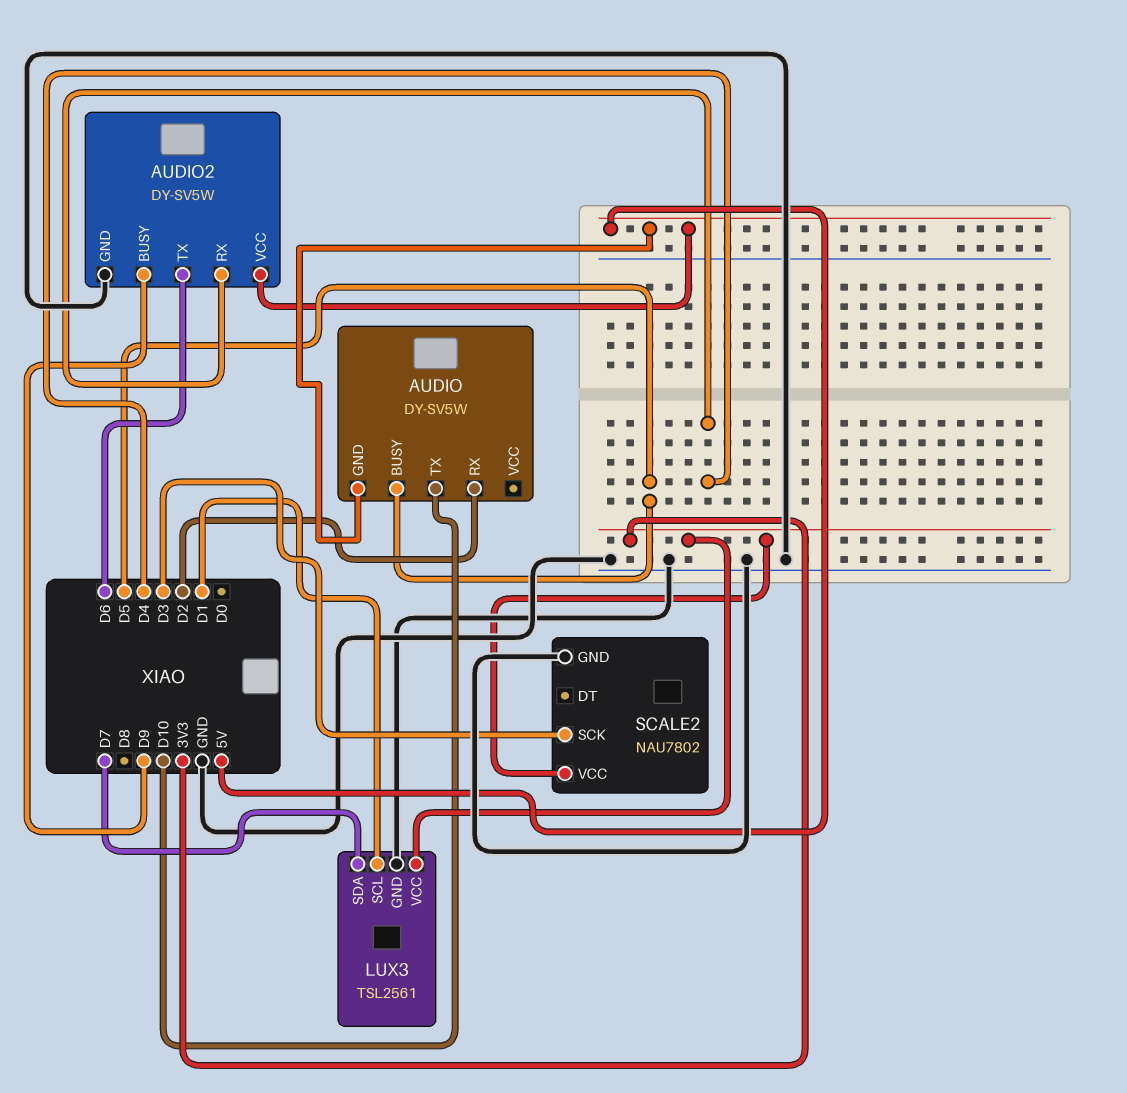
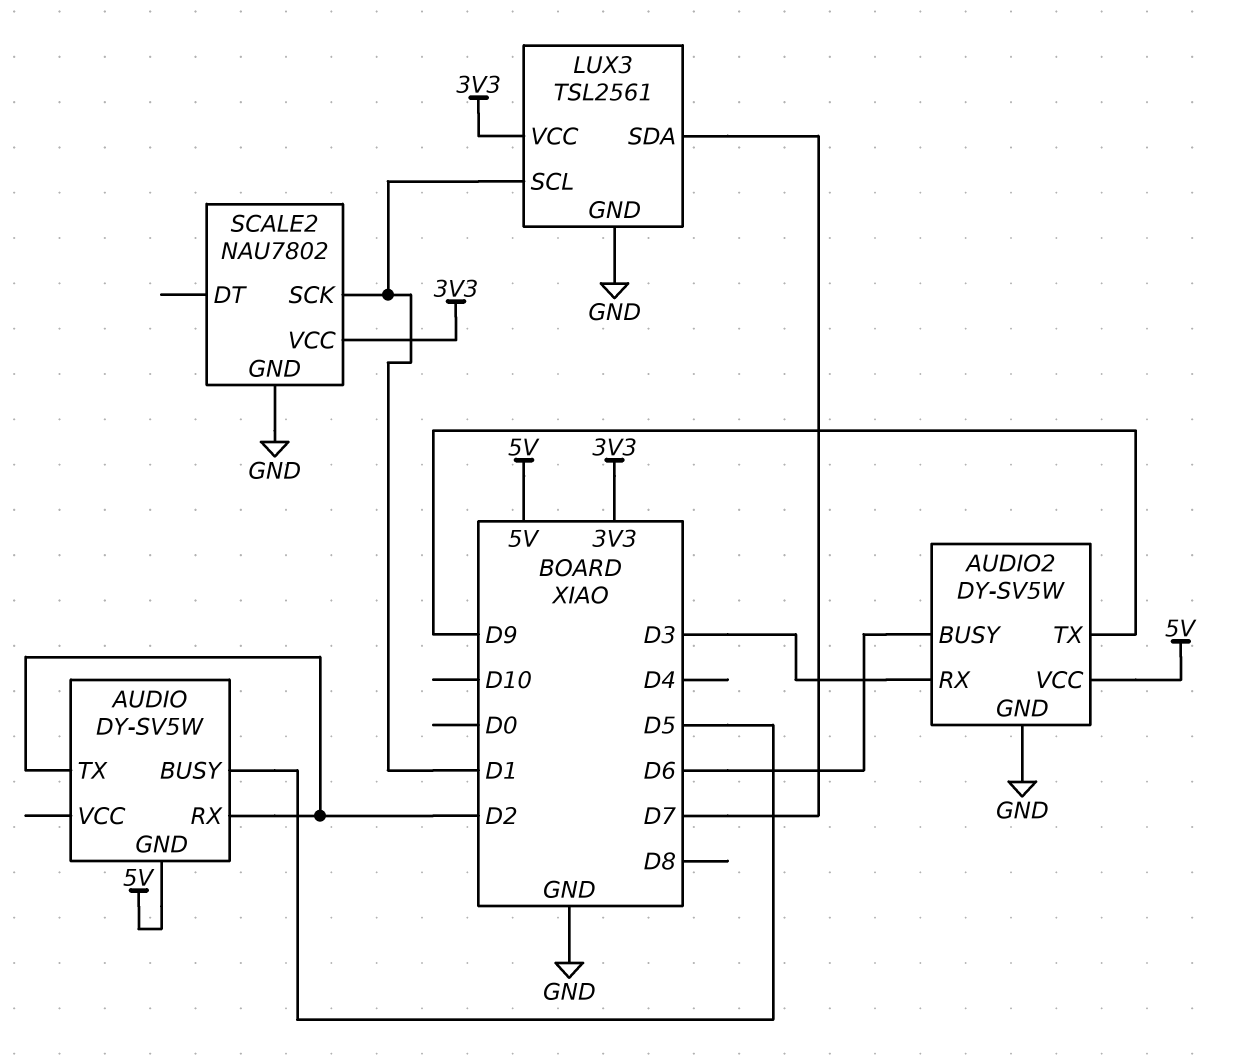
AUDIO pin TX: D10 -> D2
AUDIO2 pin BUSY: D9 -> D6
AUDIO2 pin RX: D4 -> D3
AUDIO2 pin TX: D6 -> D9
SCALE2 pin SCK: D3 -> D1

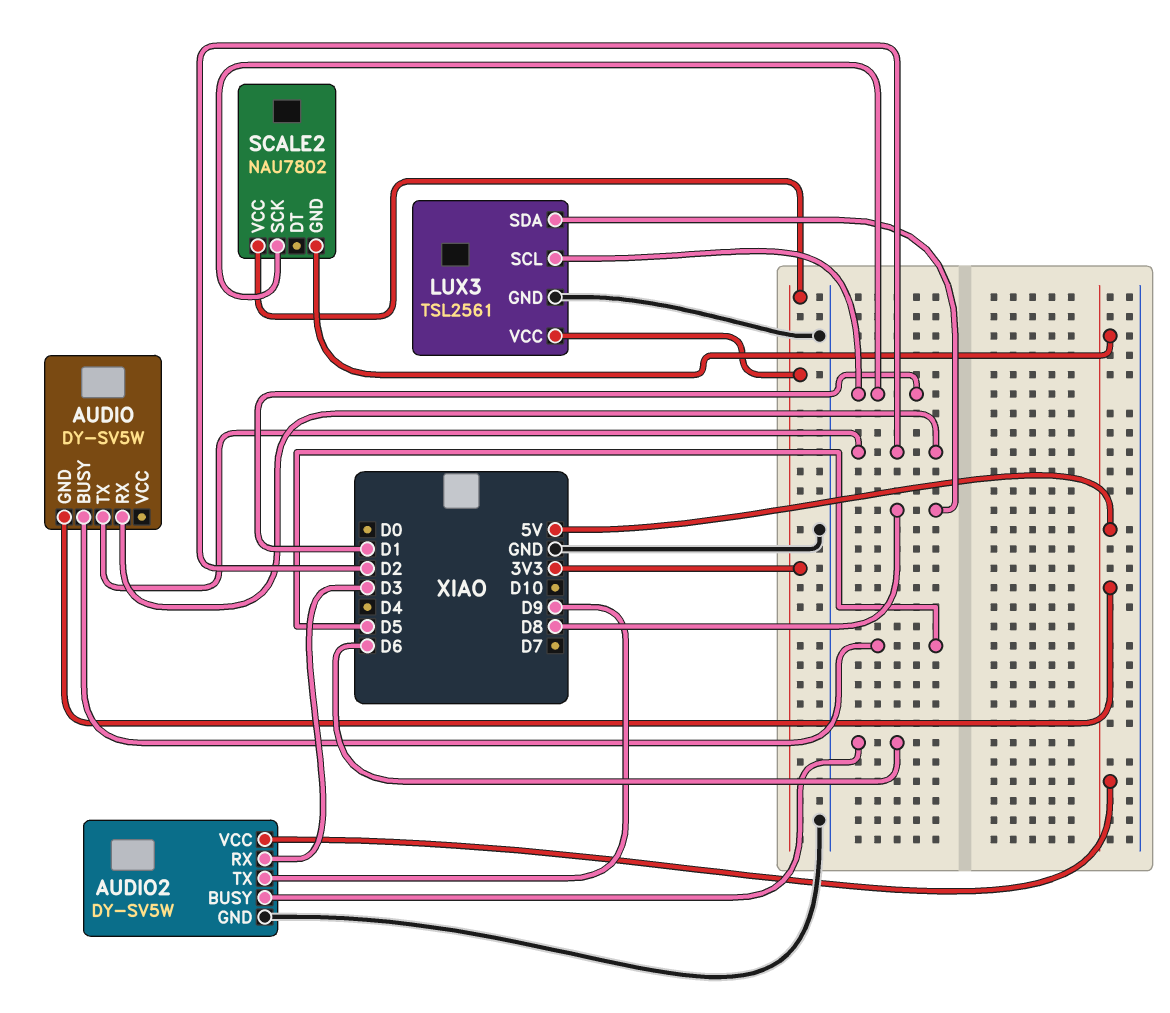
LUX3 pin SDA: D7 -> D8
SCALE2 pin GND: GND -> 5V

